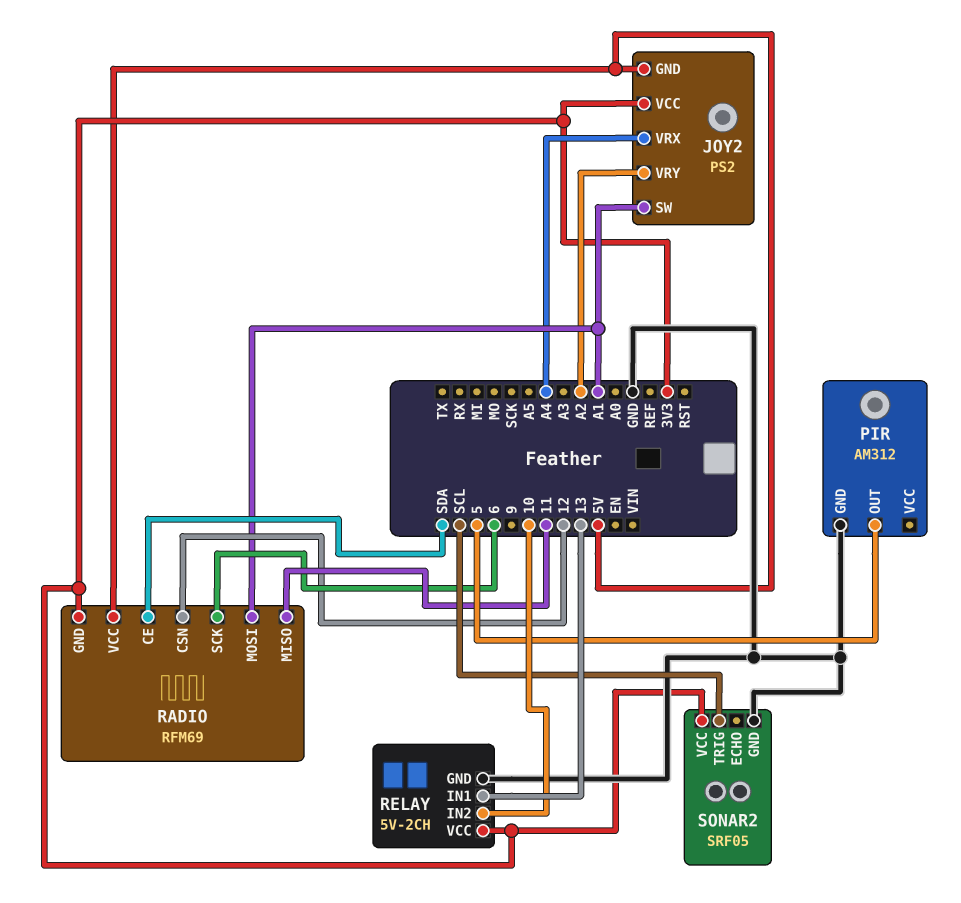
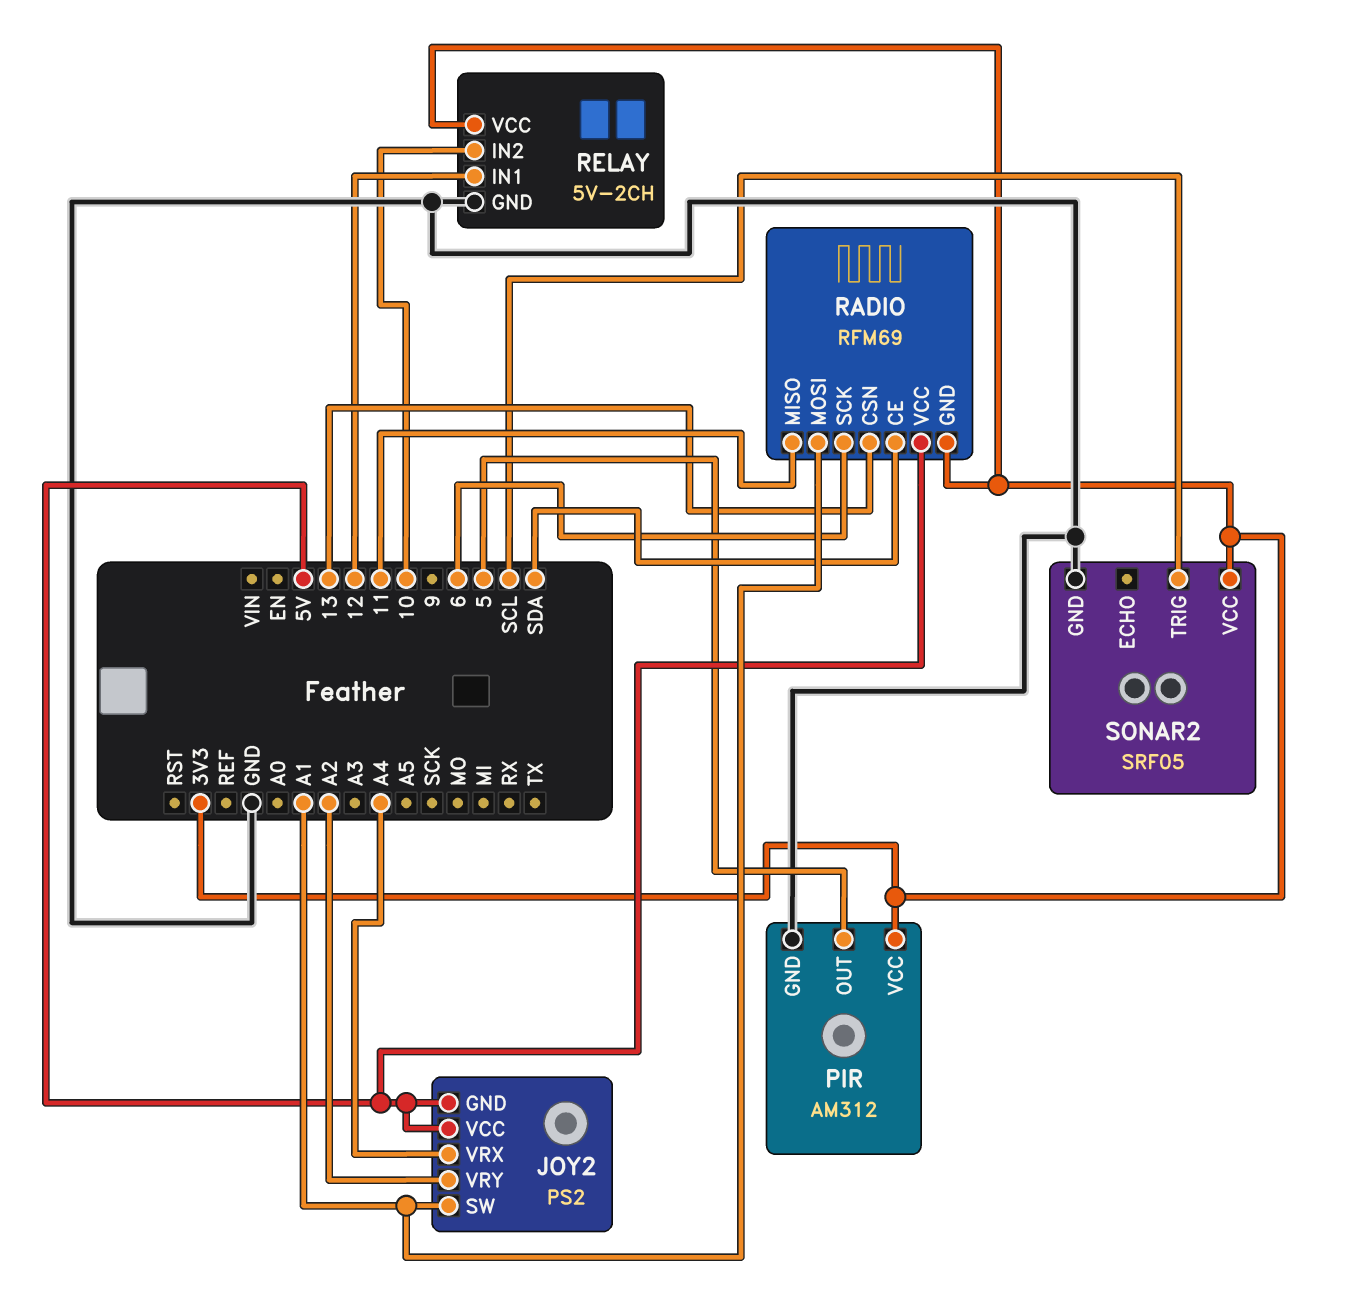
JOY2 pin VCC: 3V3 -> 5V
PIR pin VCC: none -> 3V3
RADIO pin CSN: 12 -> 13
RELAY pin IN1: 13 -> 12

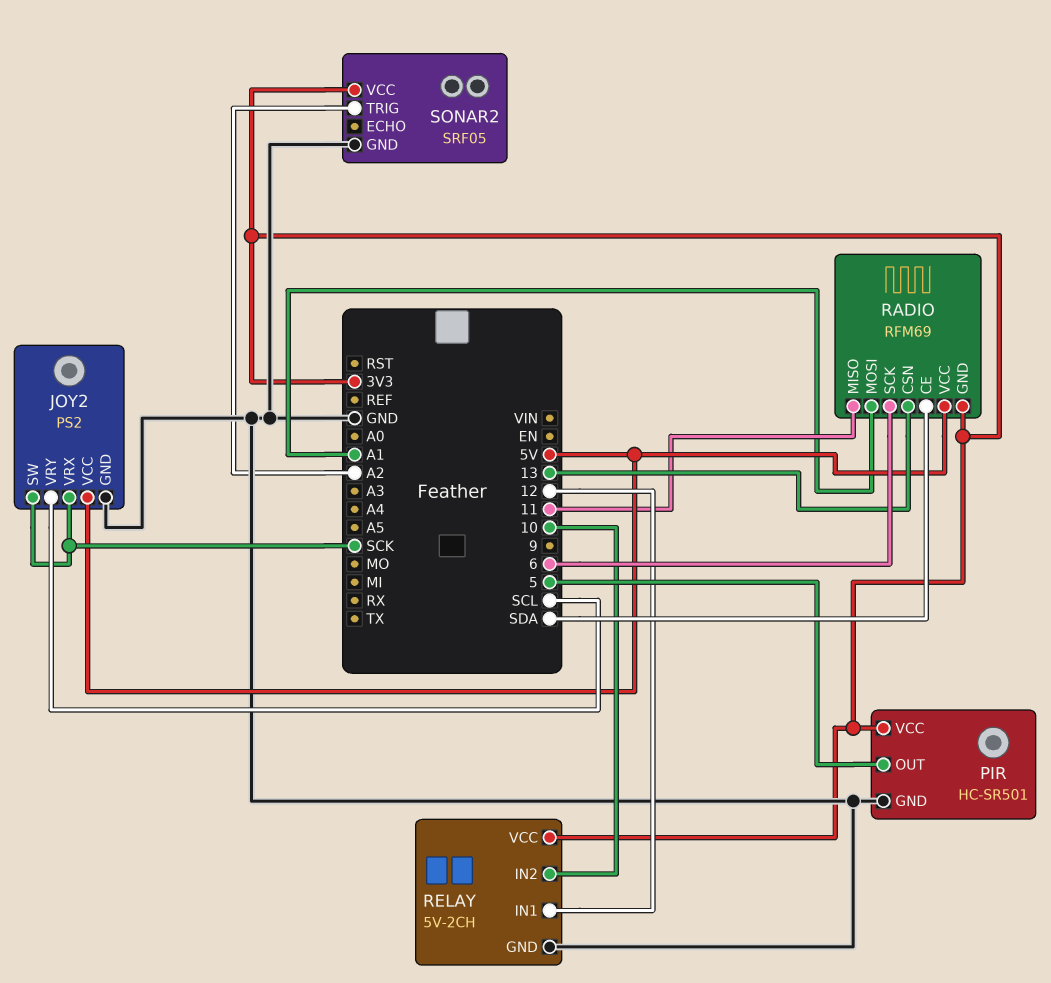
JOY2 pin GND: 5V -> GND
JOY2 pin SW: A1 -> SCK
JOY2 pin VRX: A4 -> SCK
JOY2 pin VRY: A2 -> SCL
PIR: AM312 -> HC-SR501
SONAR2 pin TRIG: SCL -> A2

